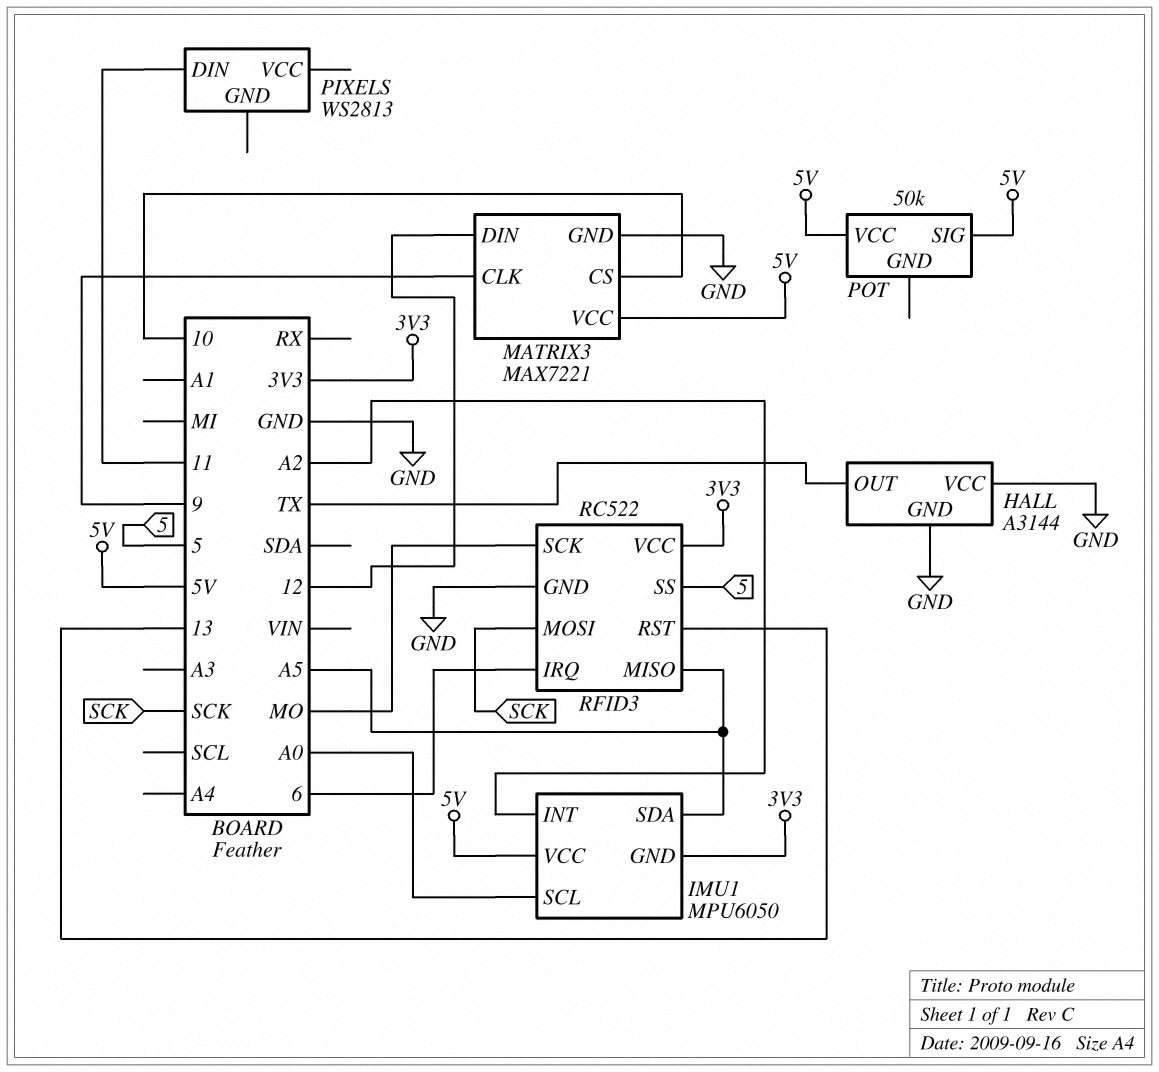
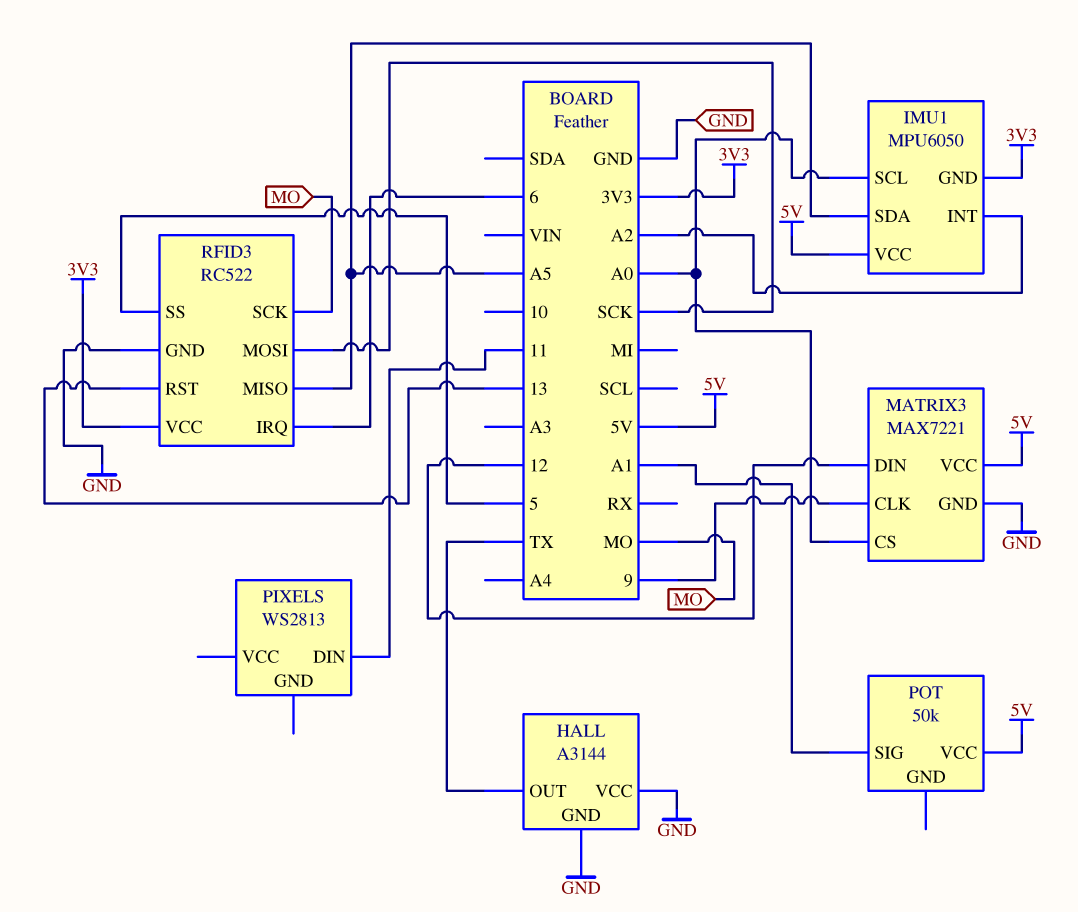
MATRIX3 pin CS: 10 -> A0
POT pin SIG: 5V -> A1

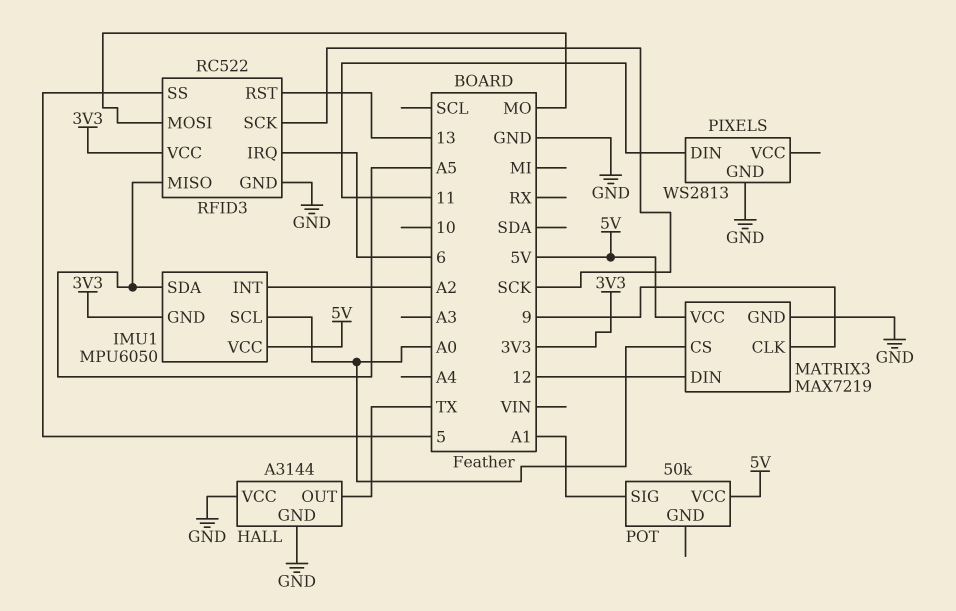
MATRIX3: MAX7221 -> MAX7219
PIXELS pin GND: none -> GND
RFID3 pin MOSI: SCK -> MO
RFID3 pin SCK: MO -> SCK

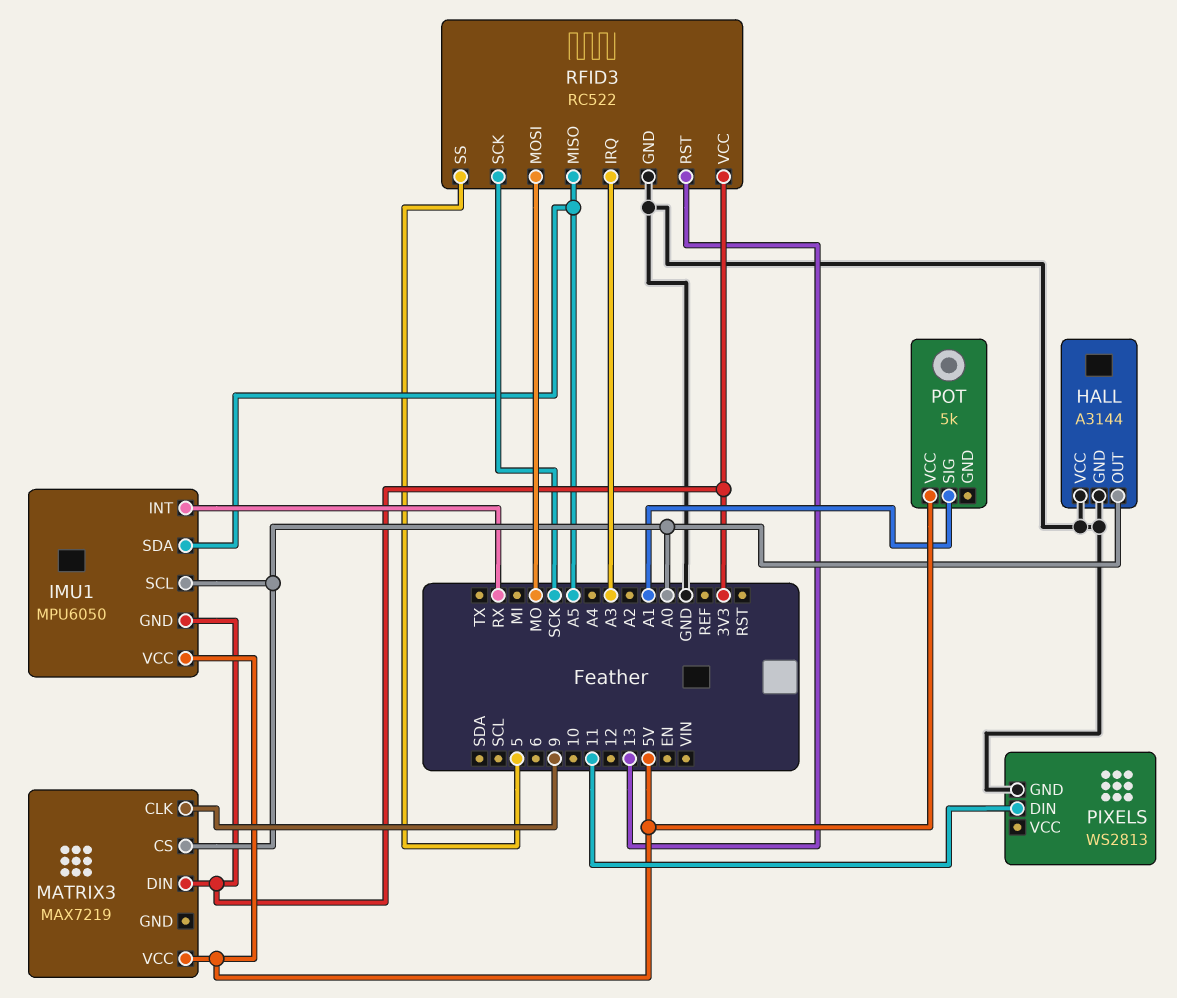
HALL pin OUT: TX -> A0
IMU1 pin INT: A2 -> RX
MATRIX3 pin DIN: 12 -> 3V3
MATRIX3 pin GND: GND -> none
POT: 50k -> 5k
RFID3 pin IRQ: 6 -> A3

